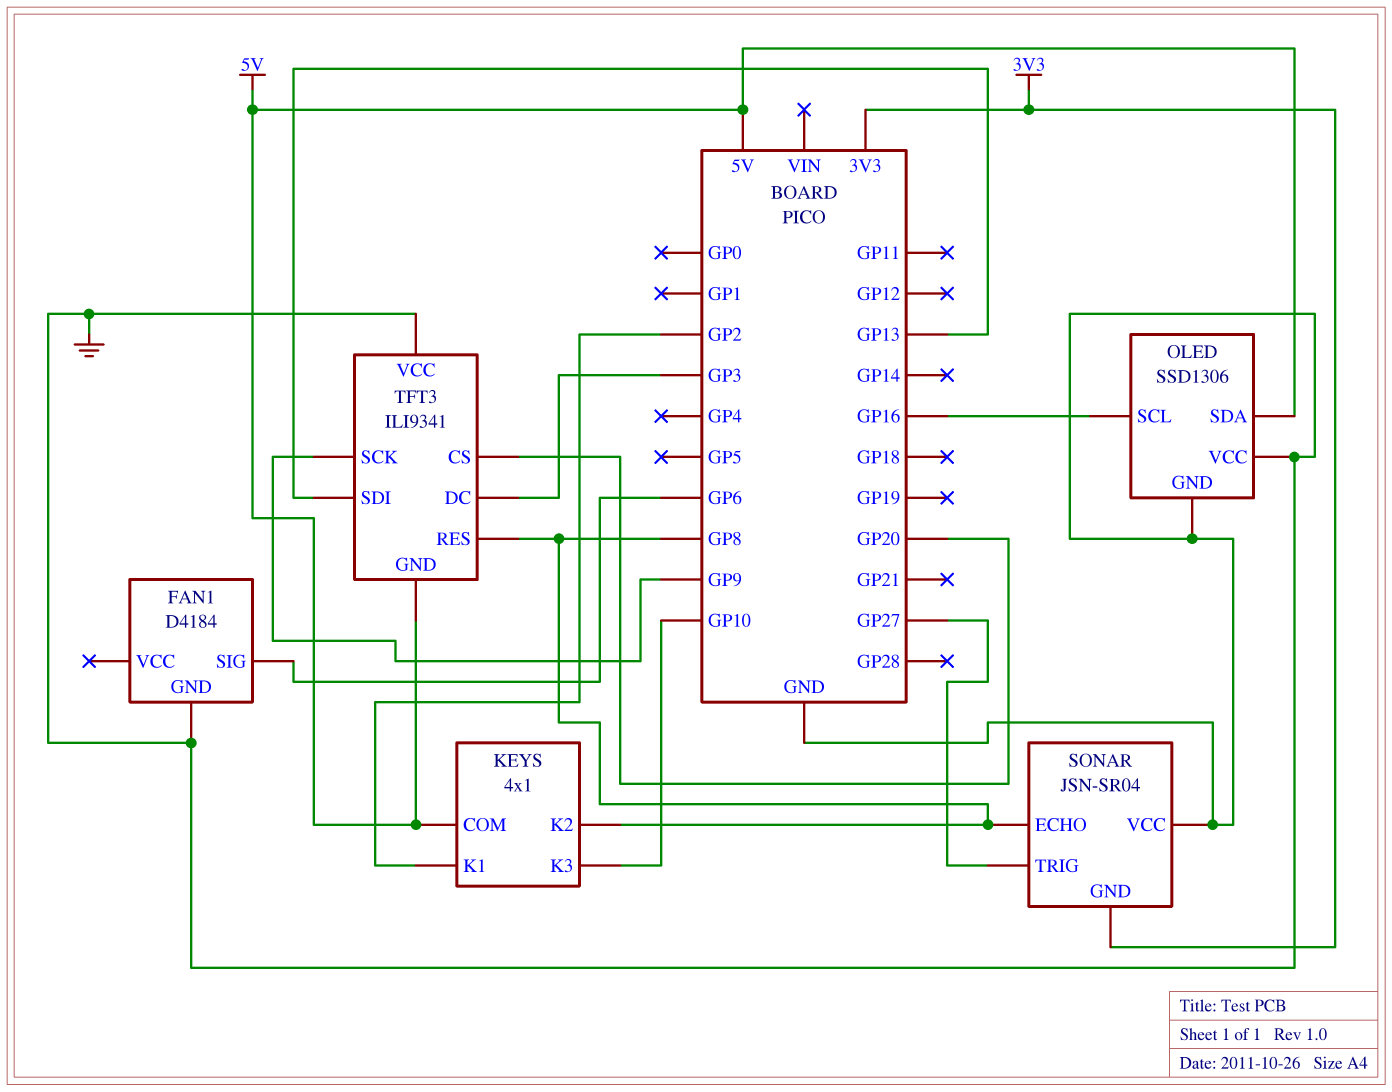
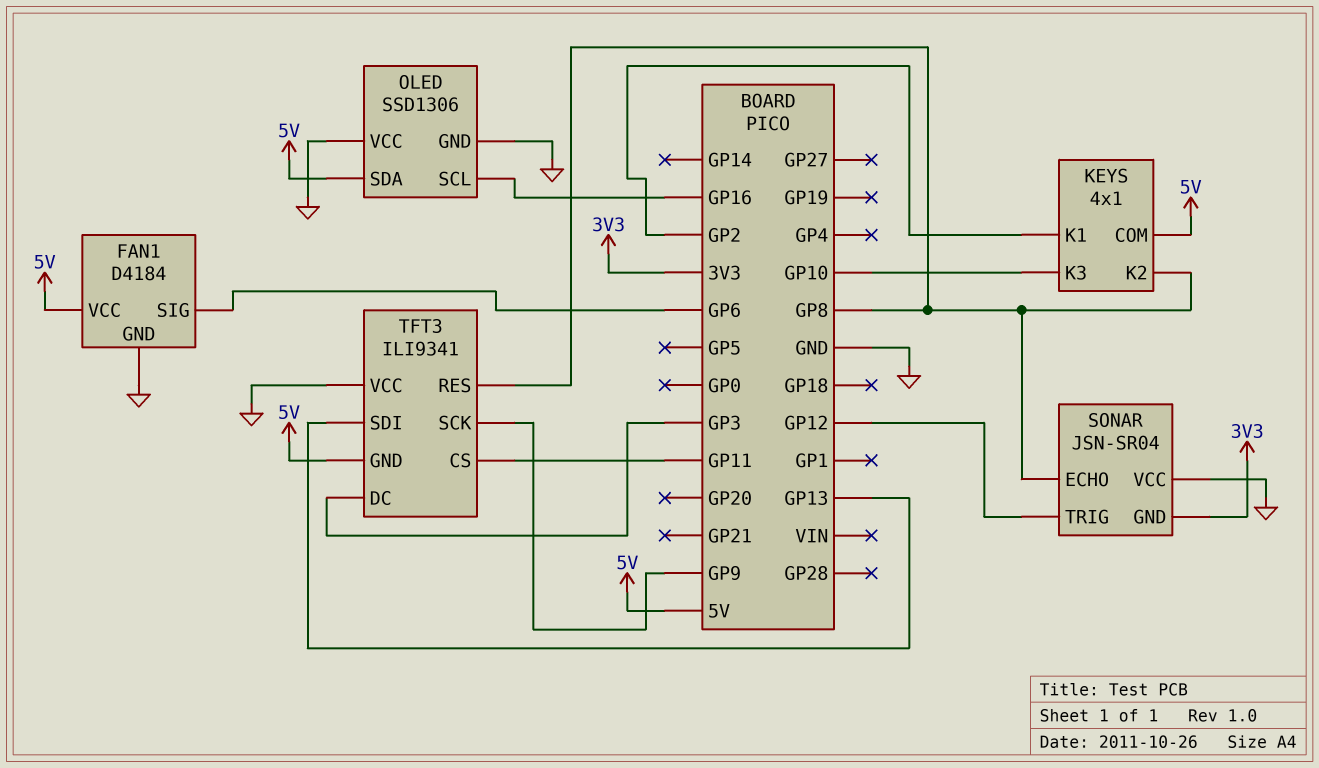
FAN1 pin VCC: none -> 5V
SONAR pin TRIG: GP27 -> GP12
TFT3 pin CS: GP20 -> GP11

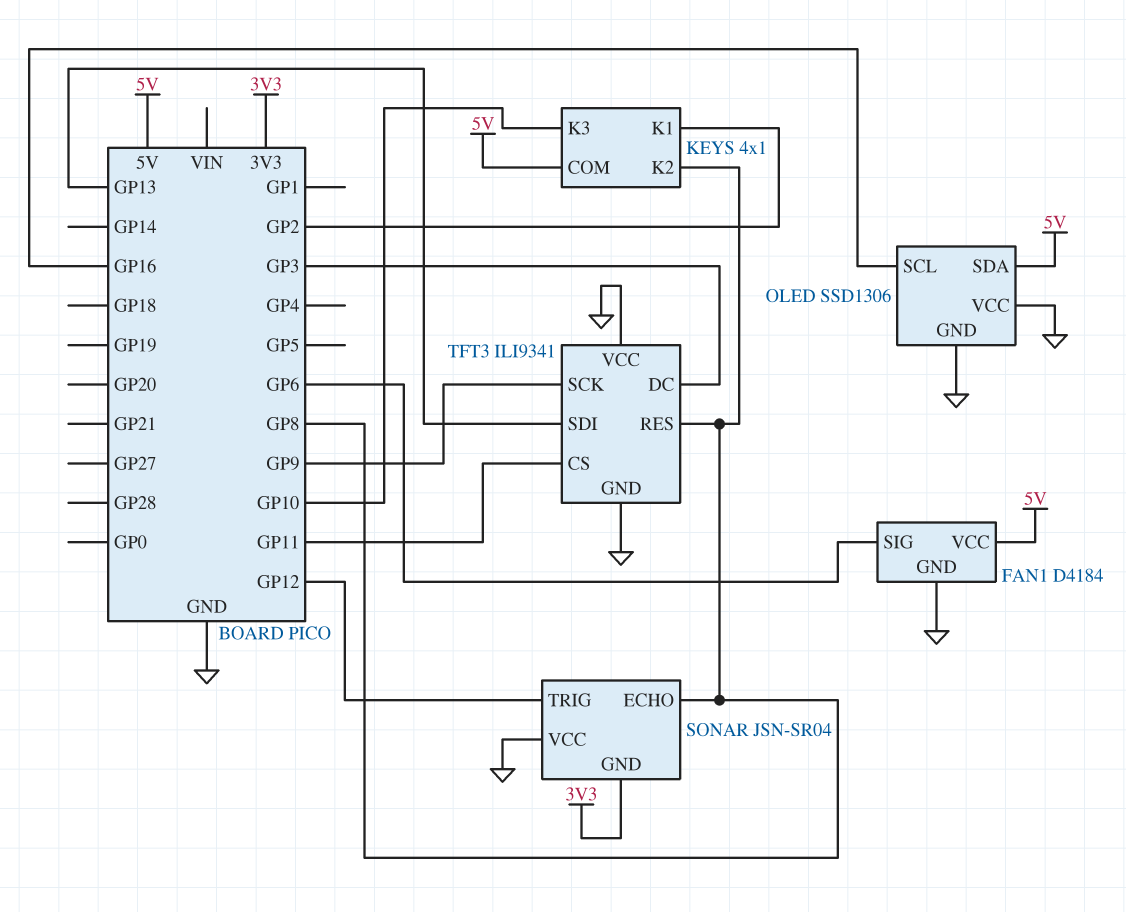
TFT3 pin GND: 5V -> GND

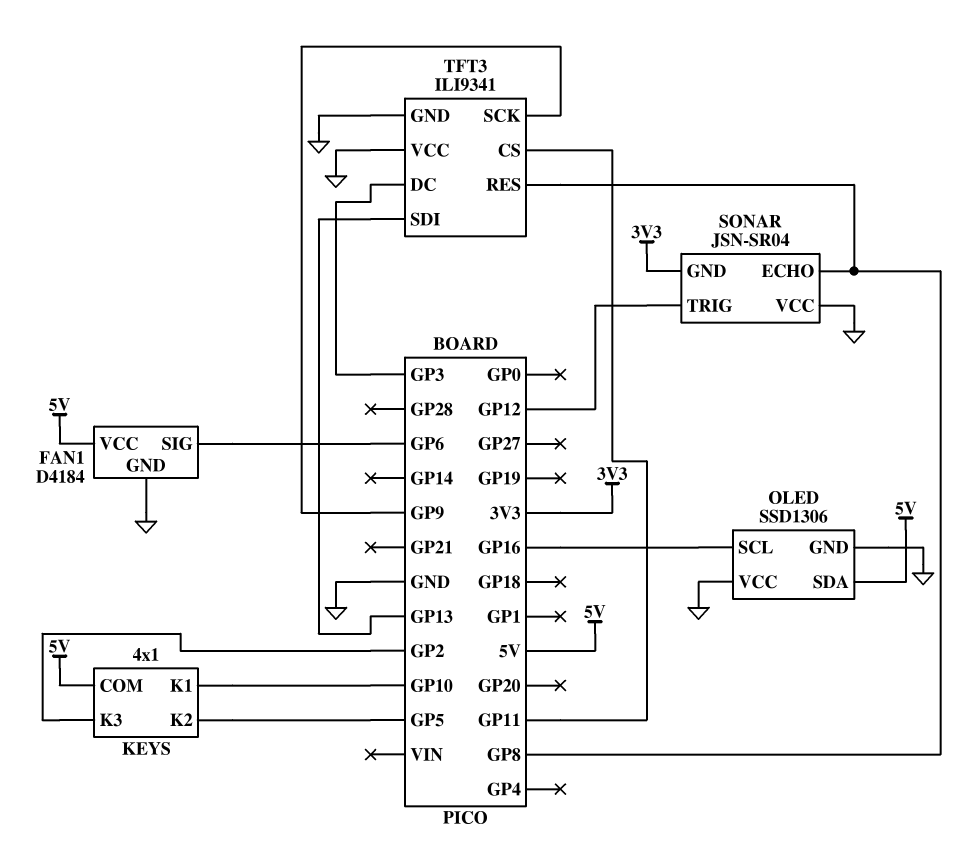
KEYS pin K1: GP2 -> GP10
KEYS pin K2: GP8 -> GP5
KEYS pin K3: GP10 -> GP2

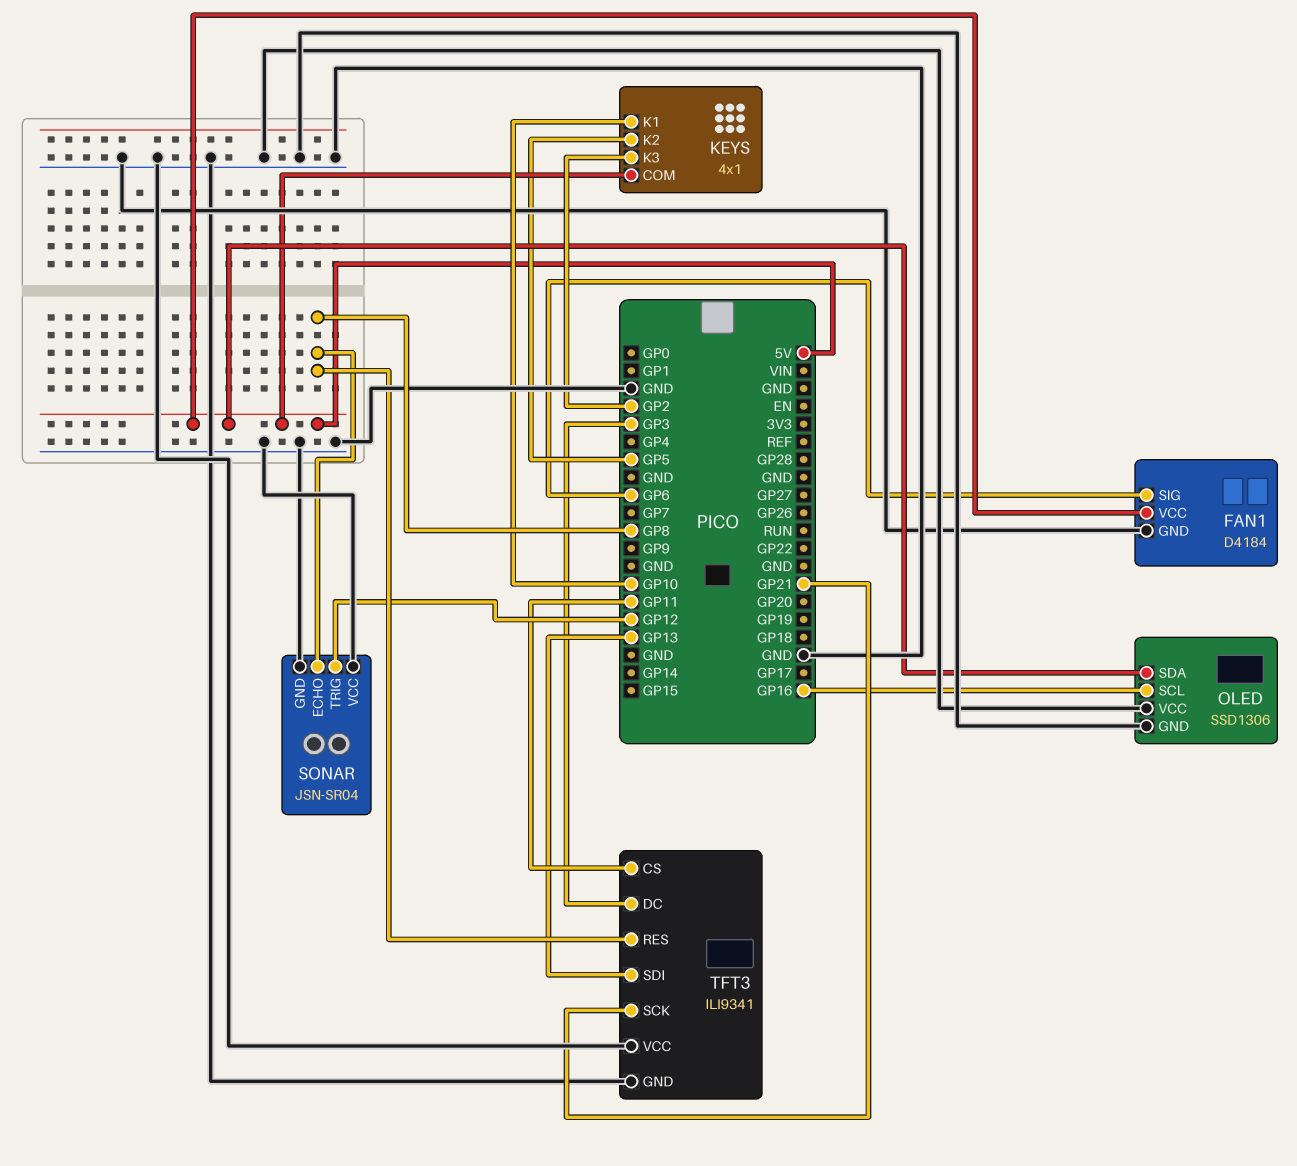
SONAR pin GND: 3V3 -> GND
TFT3 pin SCK: GP9 -> GP21

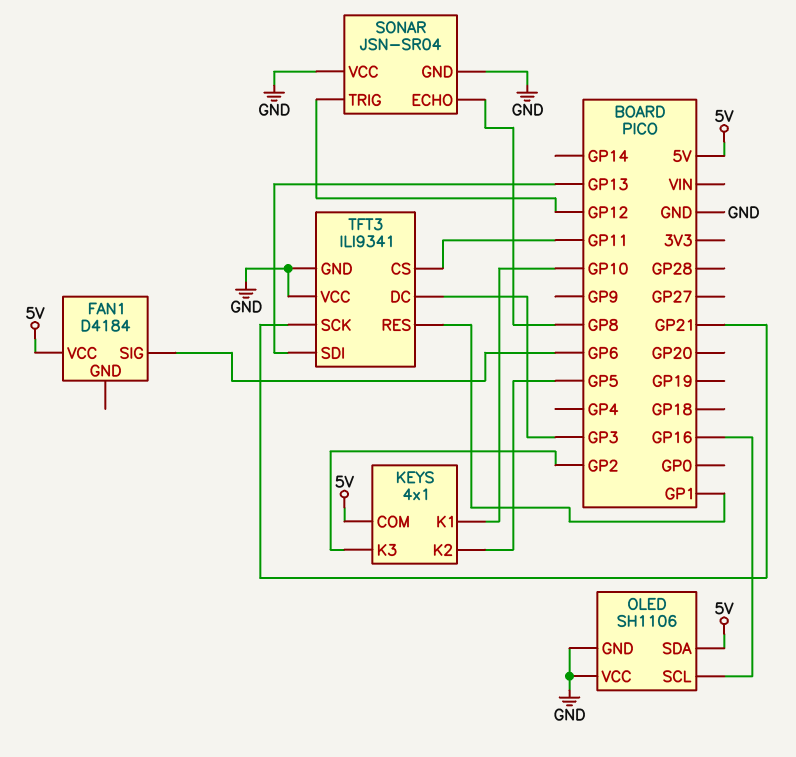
FAN1 pin GND: GND -> none
OLED: SSD1306 -> SH1106
TFT3 pin RES: GP8 -> GP1

